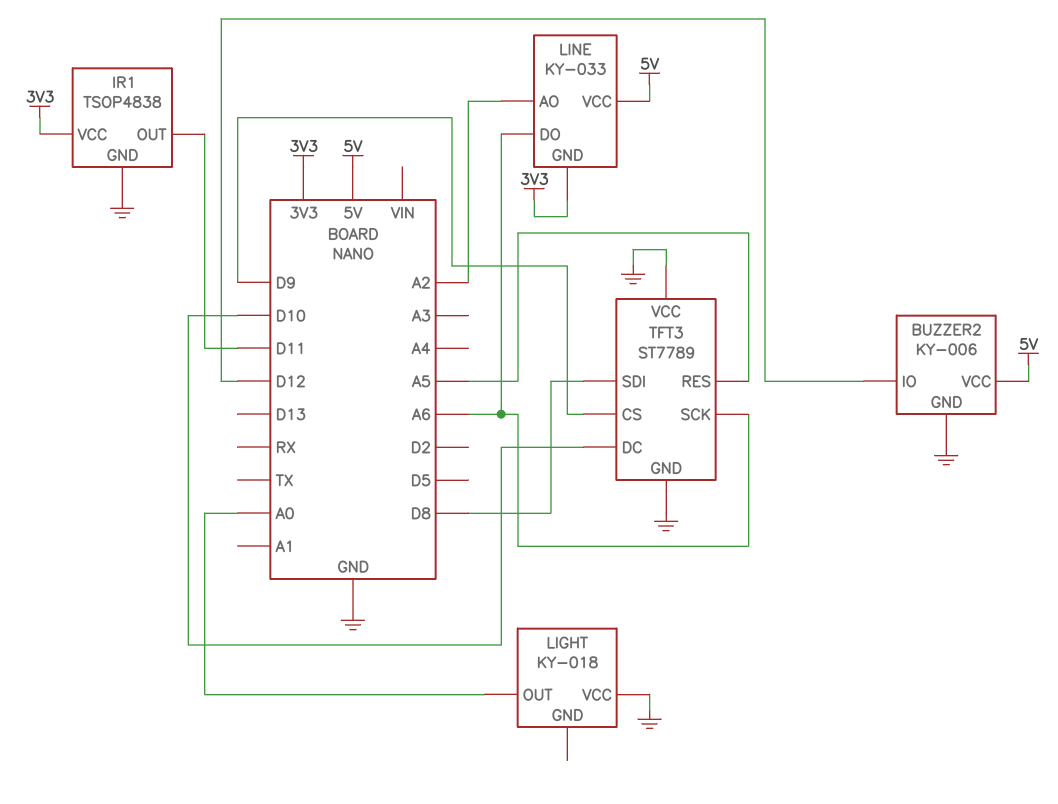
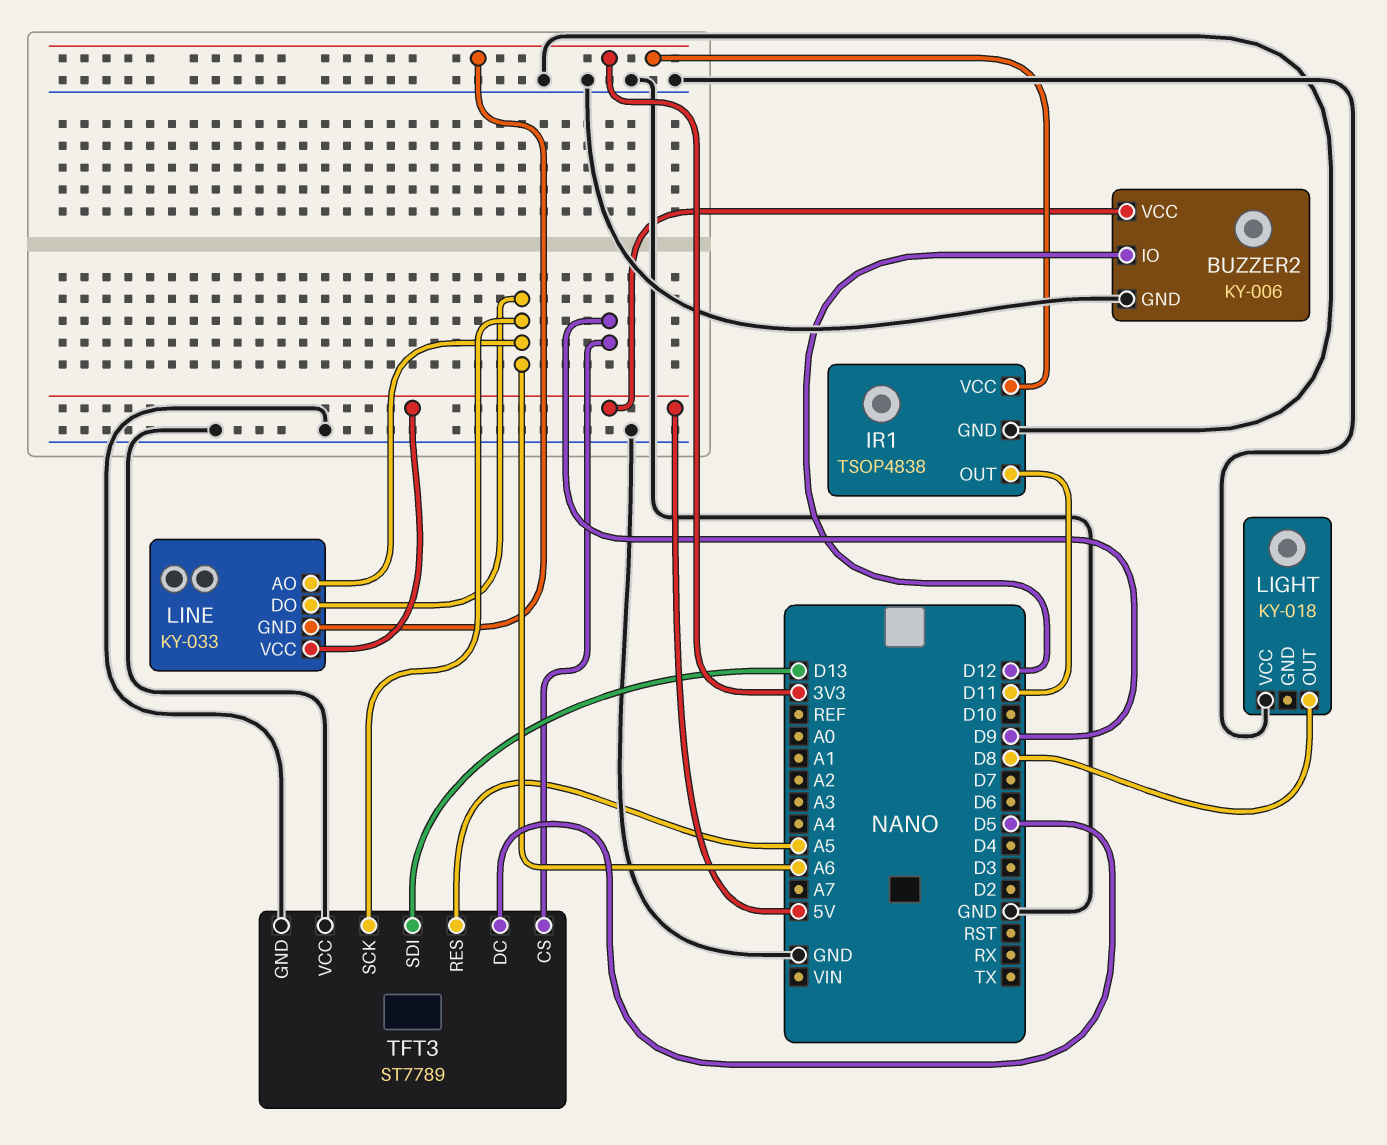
LIGHT pin OUT: A0 -> D8
LINE pin AO: A2 -> A6
TFT3 pin DC: D10 -> D5
TFT3 pin SDI: D8 -> D13

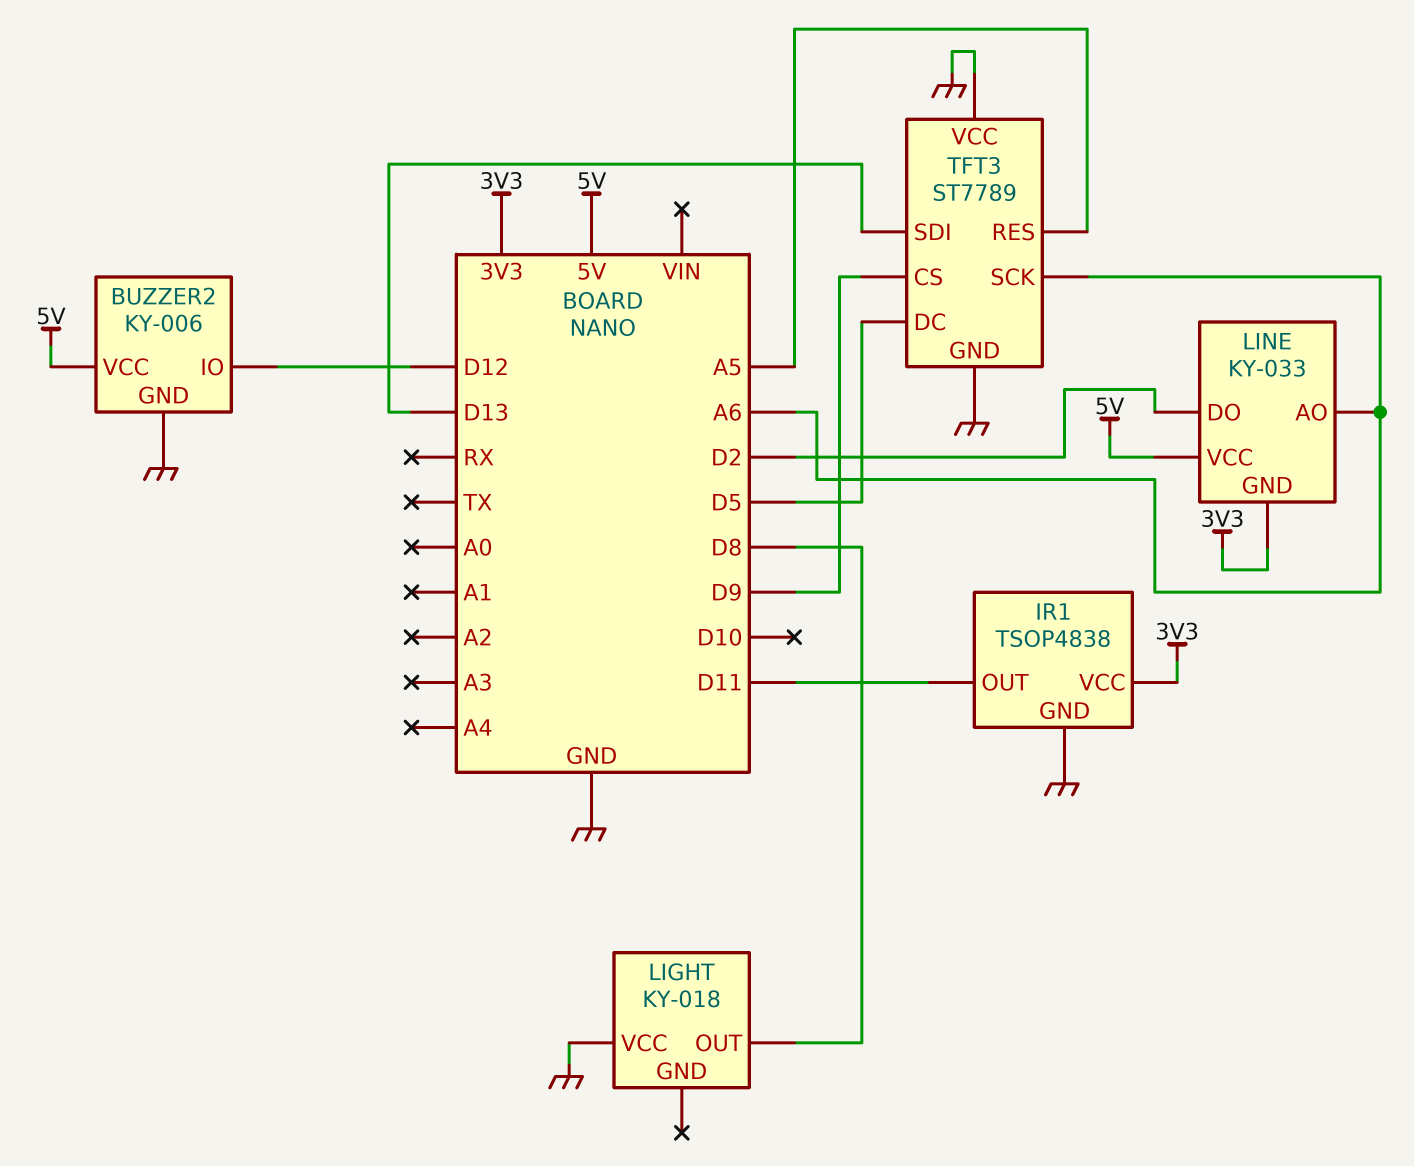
LINE pin DO: A6 -> D2

